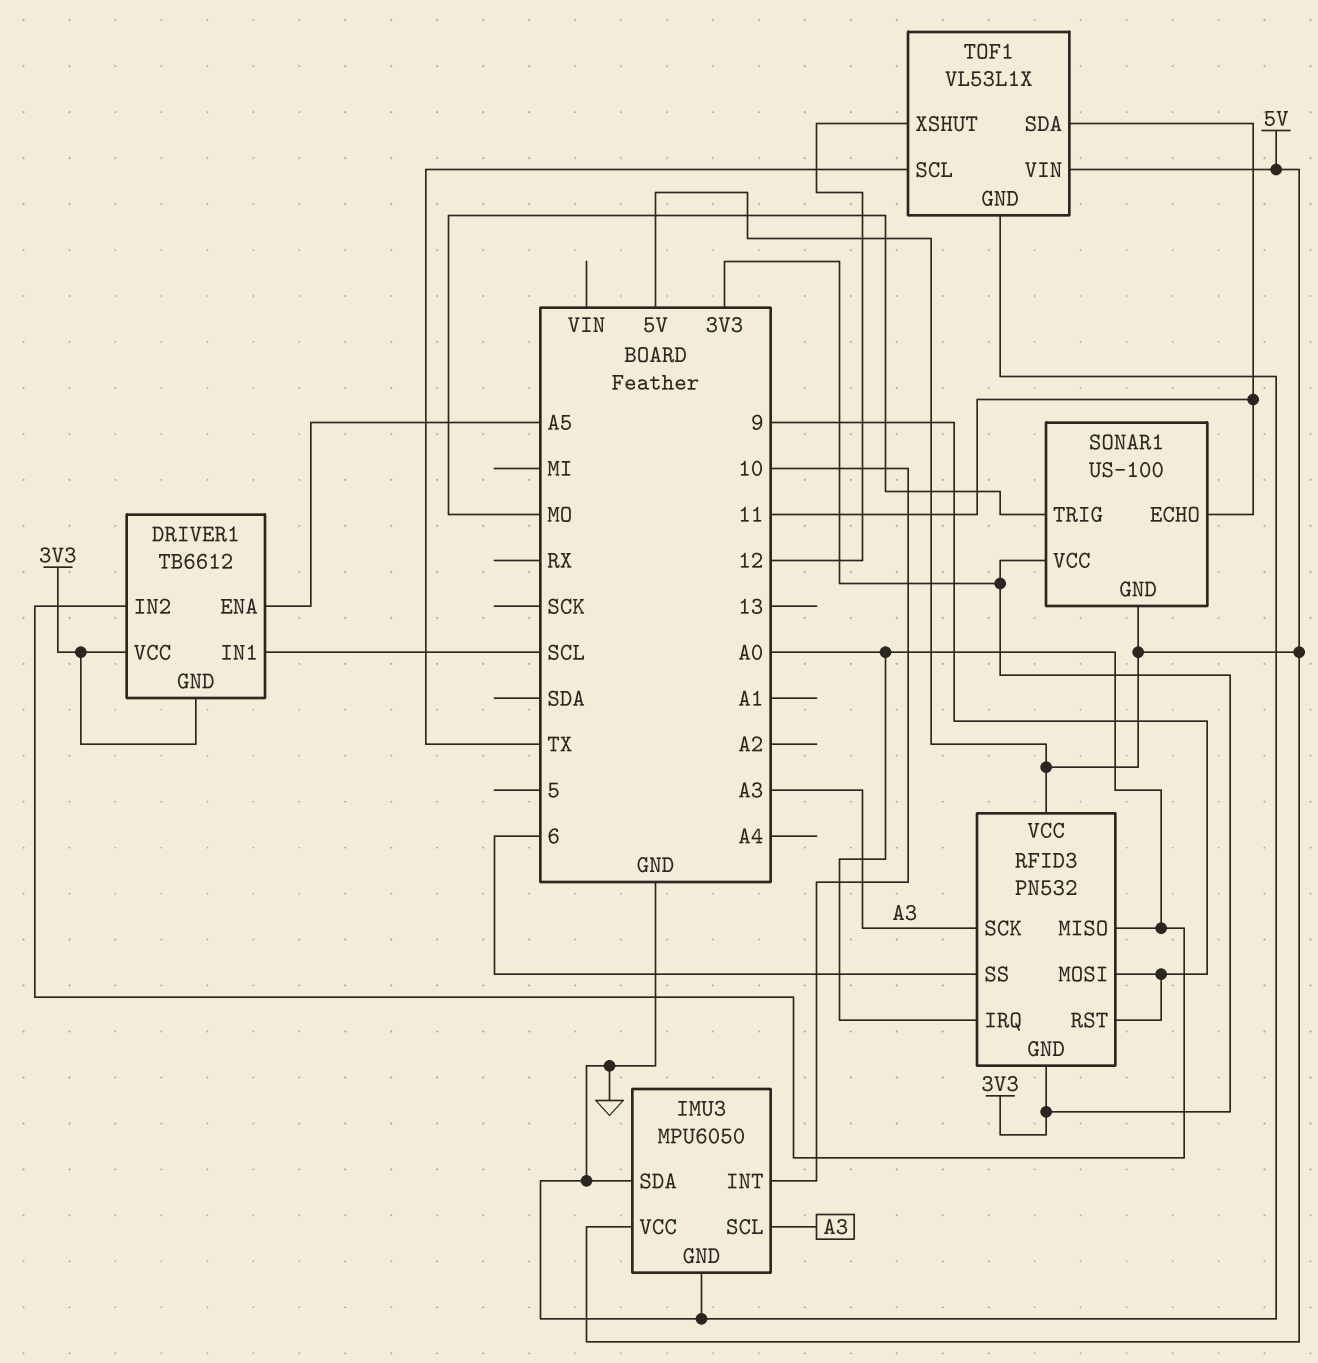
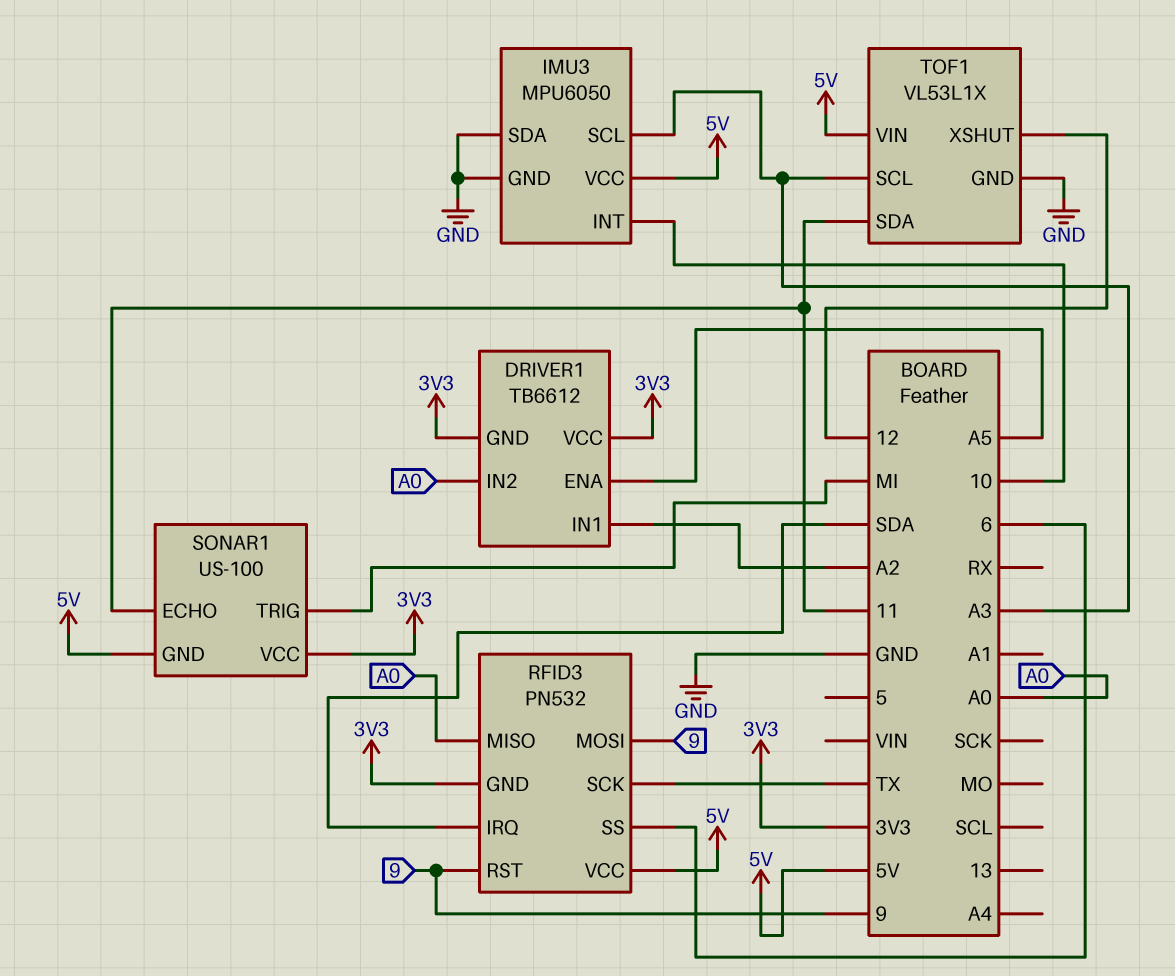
DRIVER1 pin IN1: SCL -> A2
RFID3 pin IRQ: A0 -> SDA
RFID3 pin SCK: A3 -> TX
SONAR1 pin TRIG: MO -> MI
TOF1 pin SCL: TX -> A3

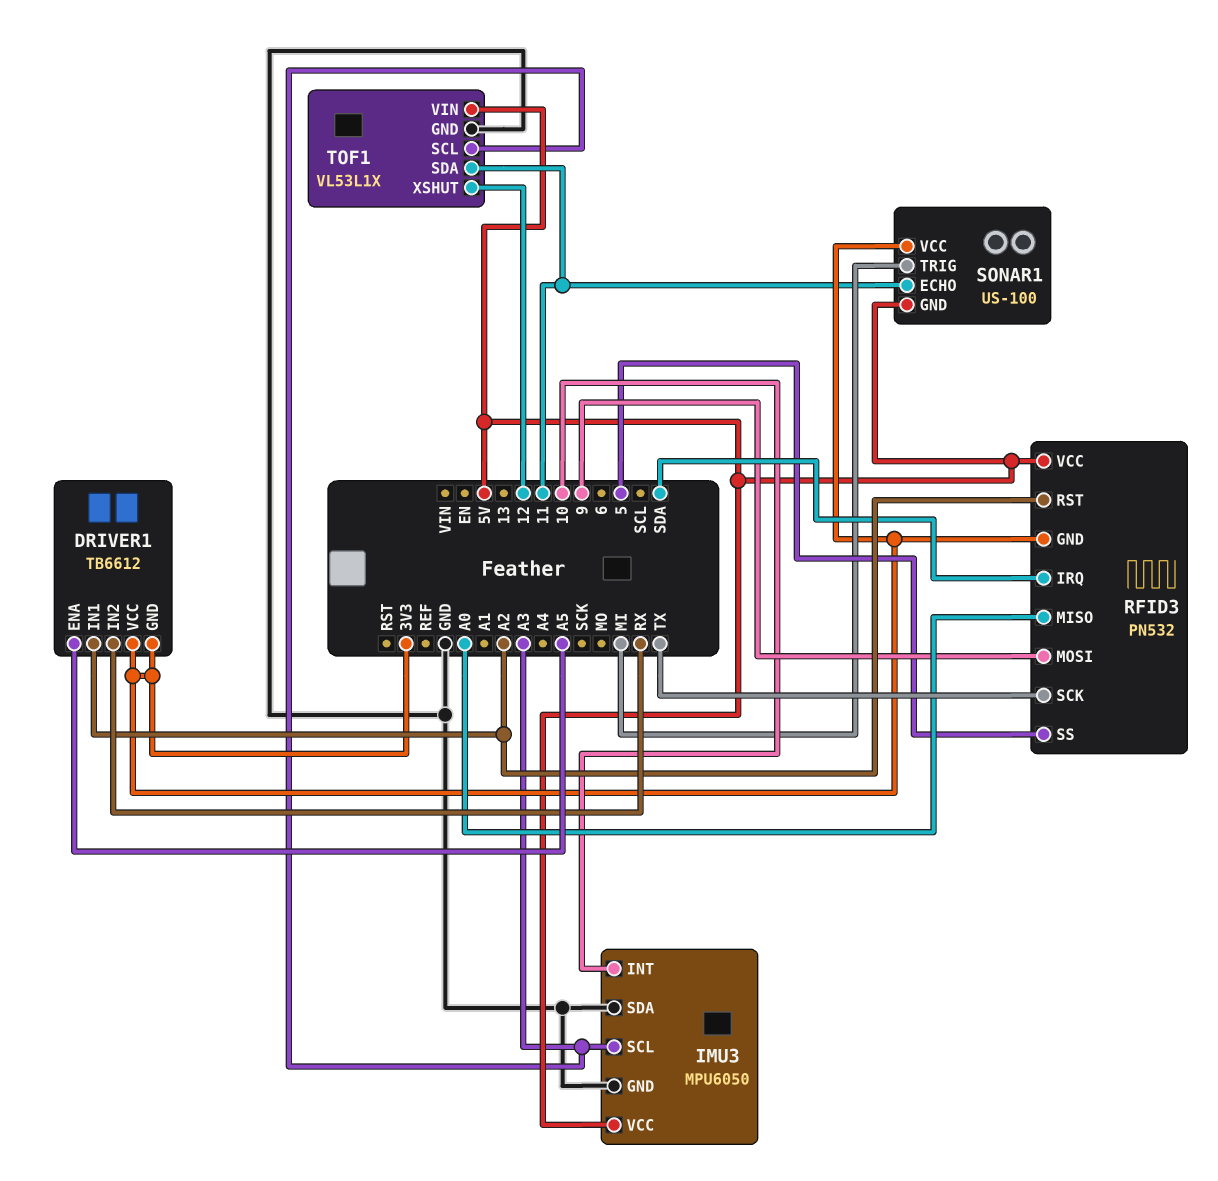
DRIVER1 pin IN2: A0 -> RX
RFID3 pin RST: 9 -> A2
RFID3 pin SS: 6 -> 5

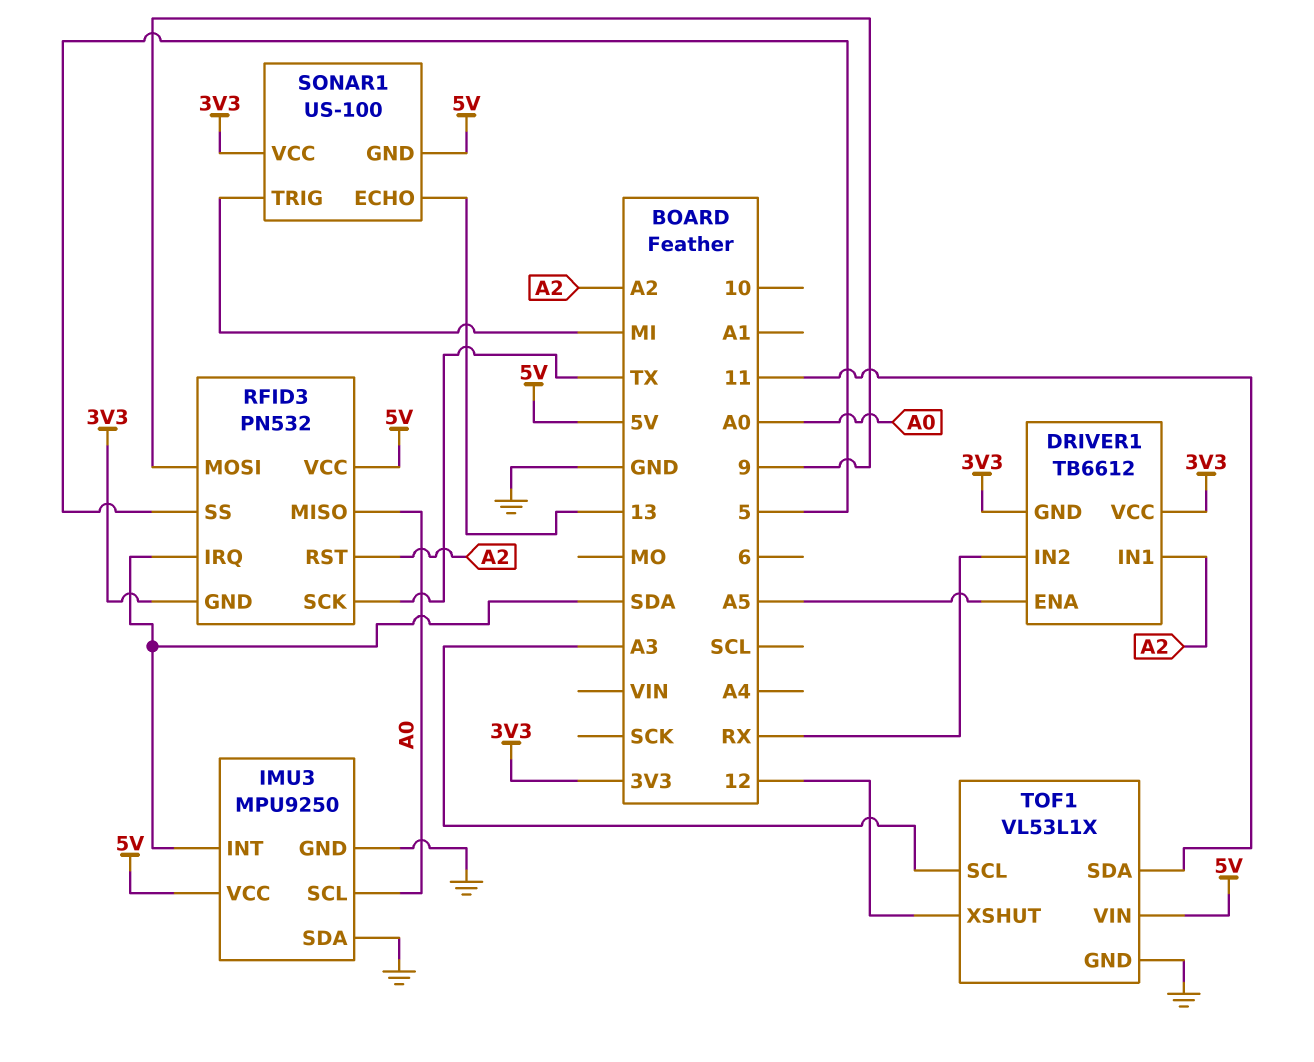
IMU3: MPU6050 -> MPU9250
IMU3 pin INT: 10 -> SDA
IMU3 pin SCL: A3 -> A0
SONAR1 pin ECHO: 11 -> 13

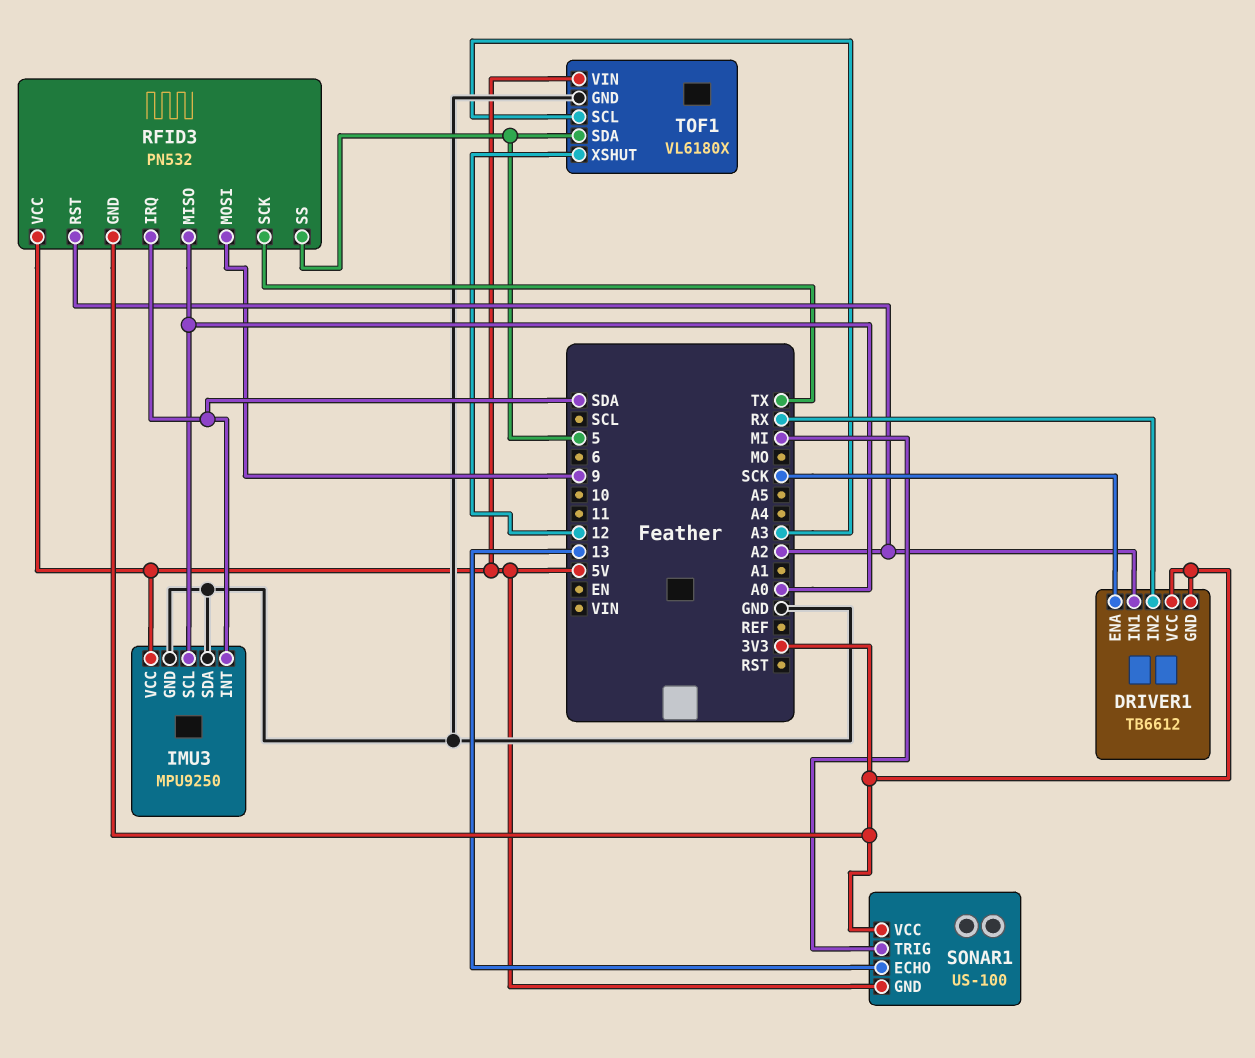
DRIVER1 pin ENA: A5 -> SCK
TOF1: VL53L1X -> VL6180X
TOF1 pin SDA: 11 -> 5

